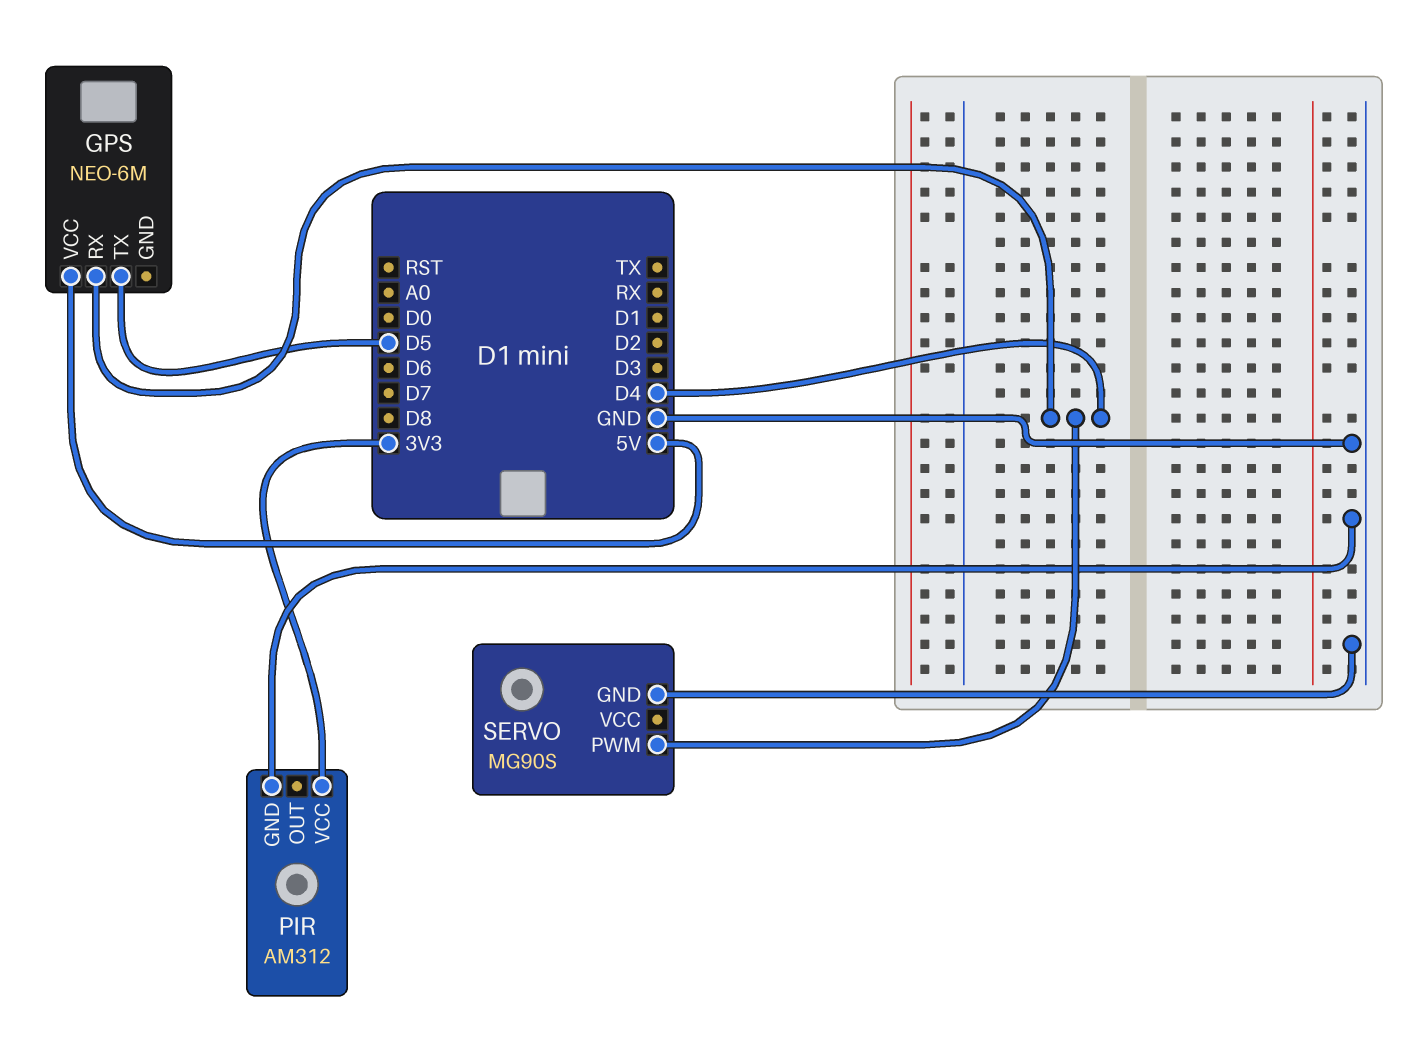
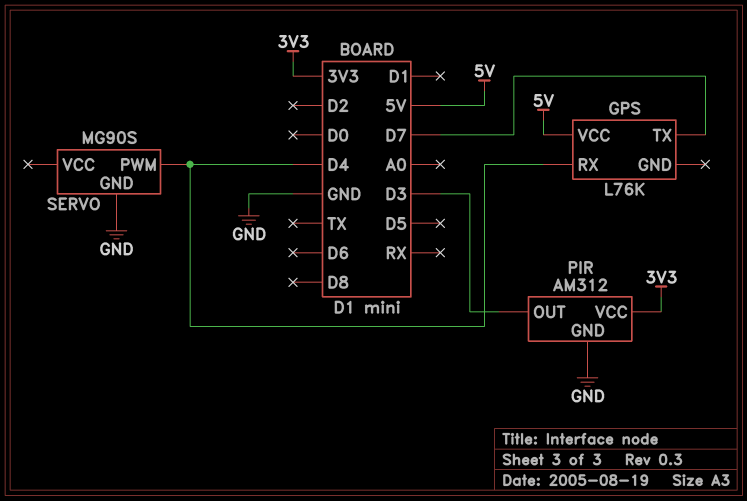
GPS: NEO-6M -> L76K
GPS pin TX: D5 -> D7
PIR pin OUT: none -> D3

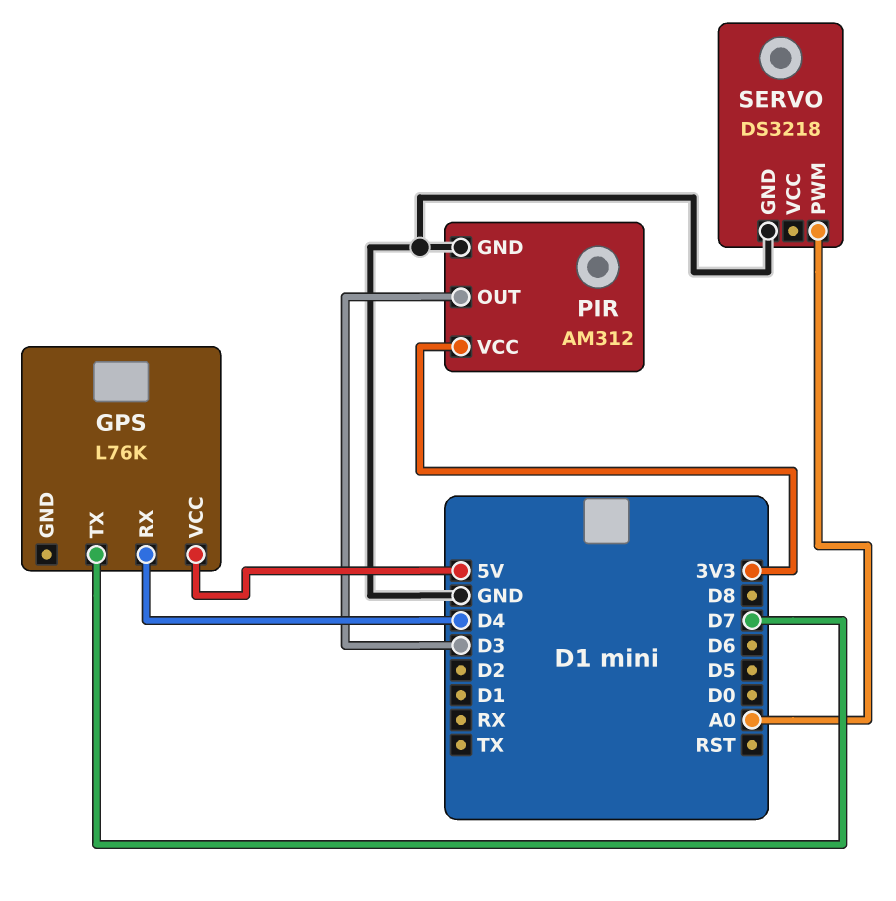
SERVO: MG90S -> DS3218
SERVO pin PWM: D4 -> A0

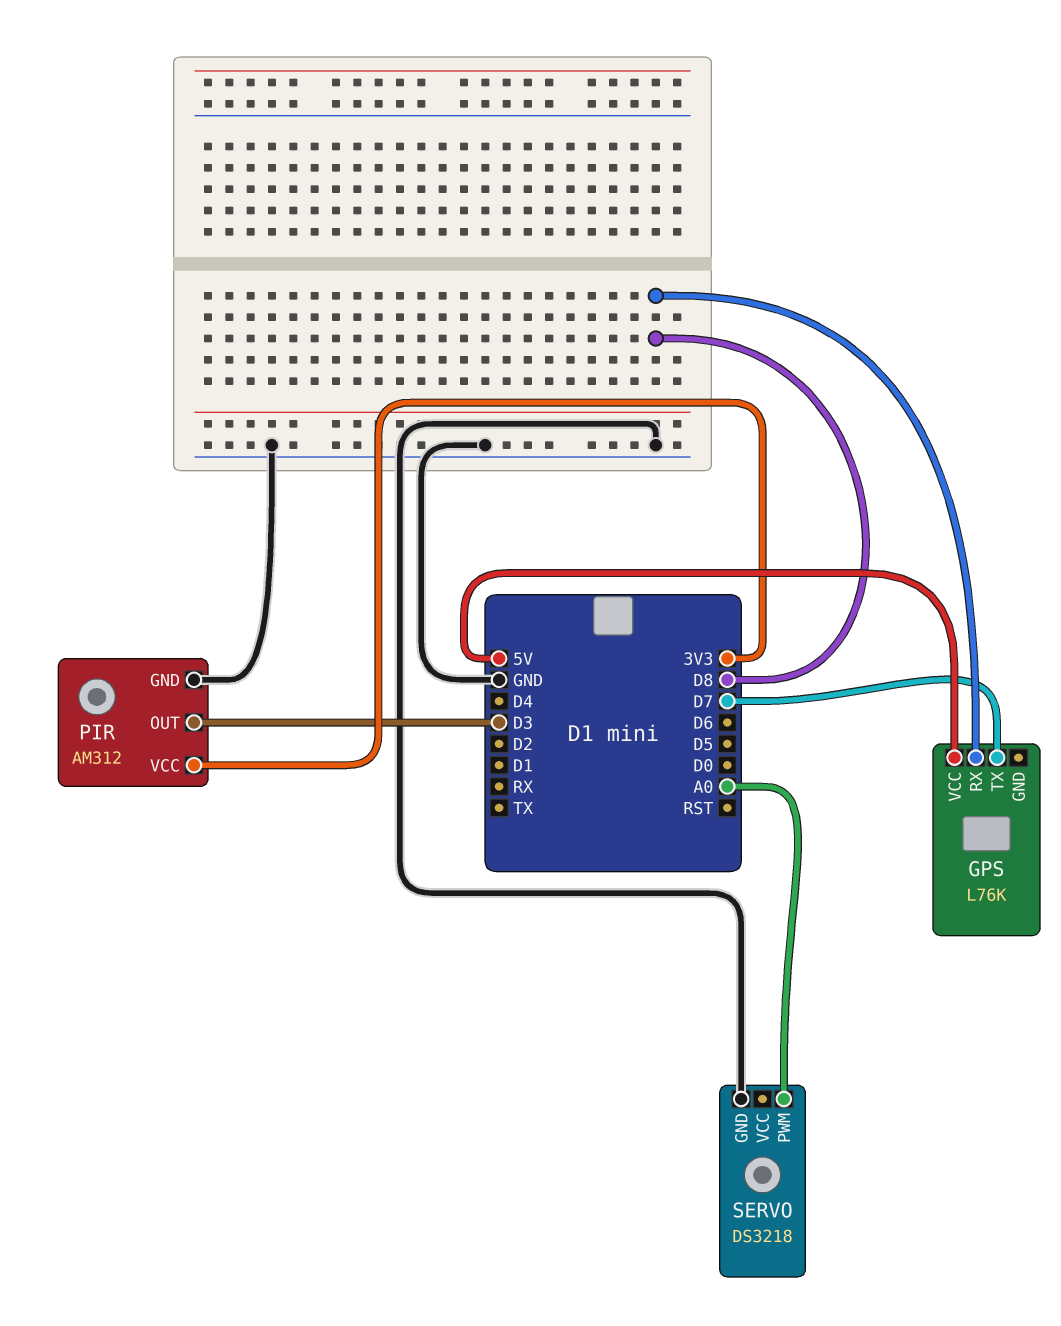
GPS pin RX: D4 -> D8

